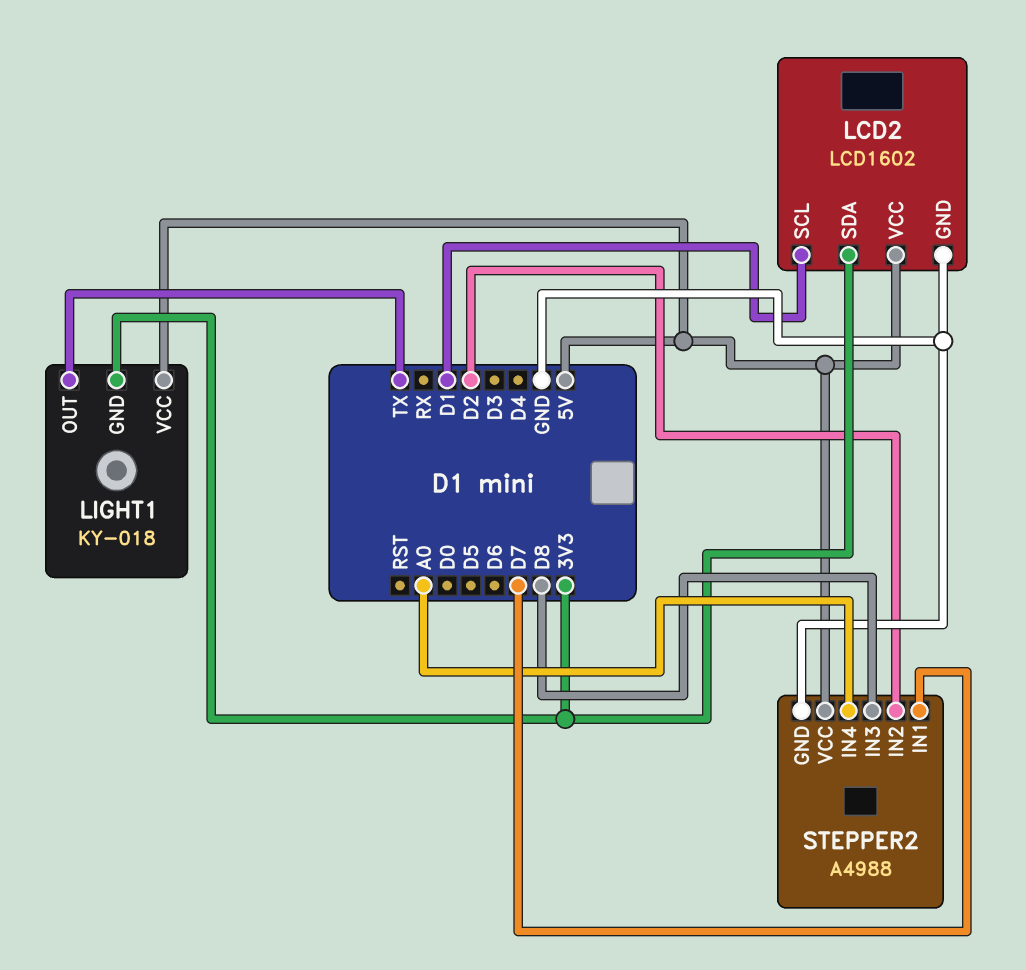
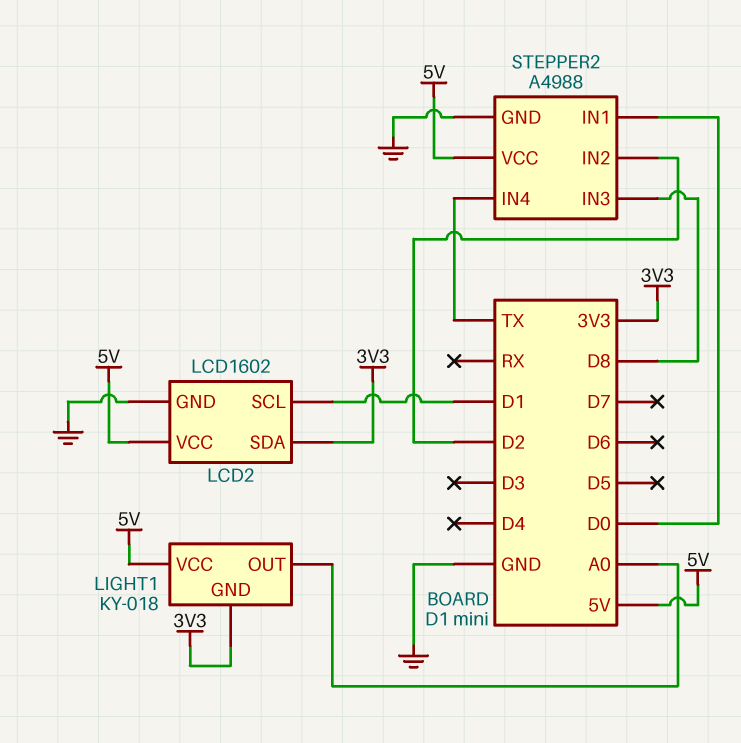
LIGHT1 pin OUT: TX -> A0
STEPPER2 pin IN1: D7 -> D0
STEPPER2 pin IN4: A0 -> TX

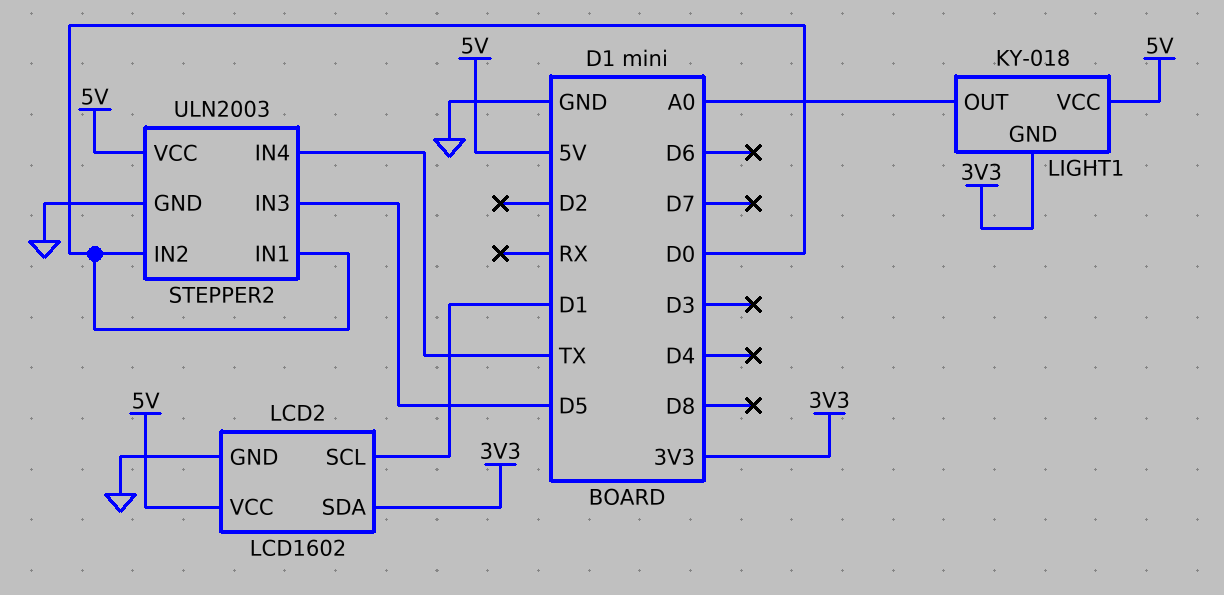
STEPPER2: A4988 -> ULN2003
STEPPER2 pin IN2: D2 -> D0
STEPPER2 pin IN3: D8 -> D5

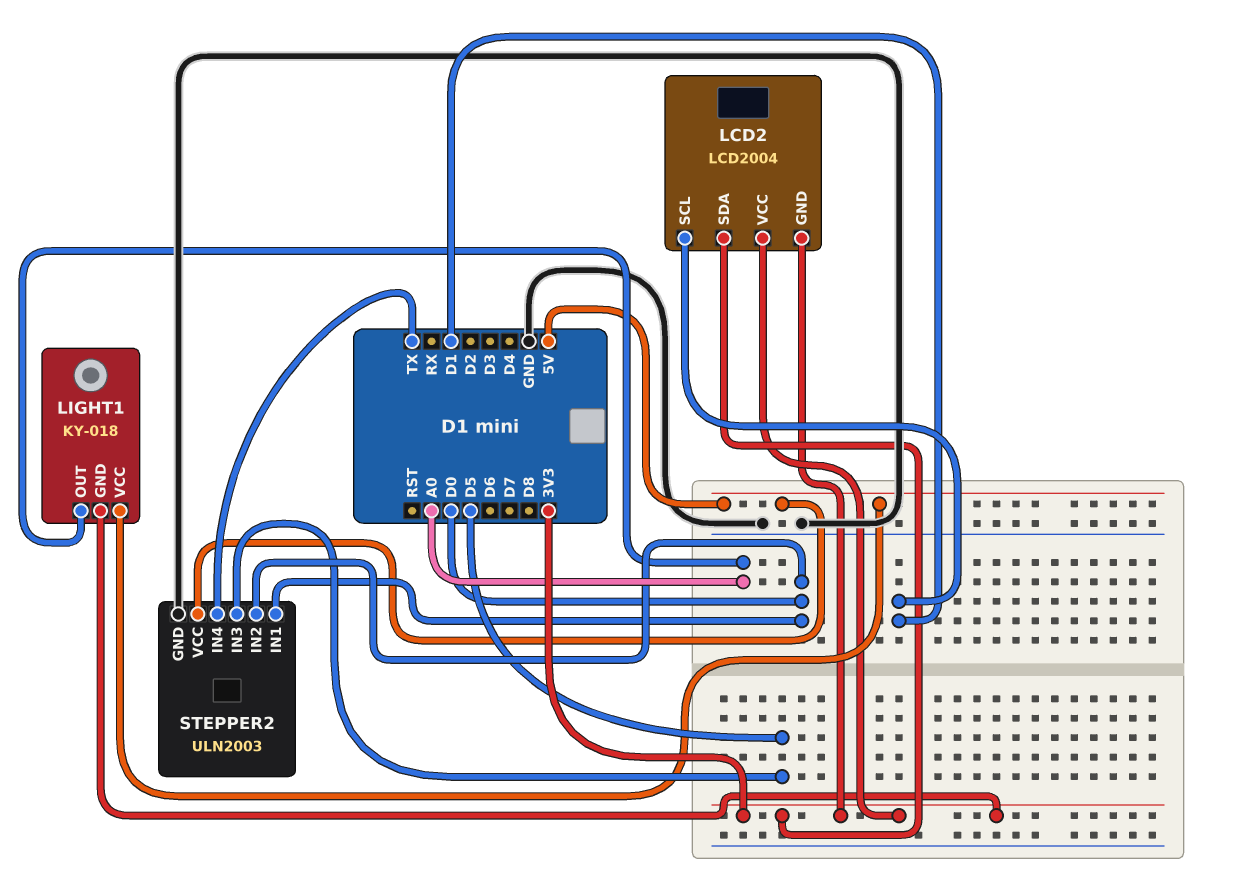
LCD2: LCD1602 -> LCD2004
LCD2 pin GND: GND -> 3V3
LCD2 pin VCC: 5V -> 3V3

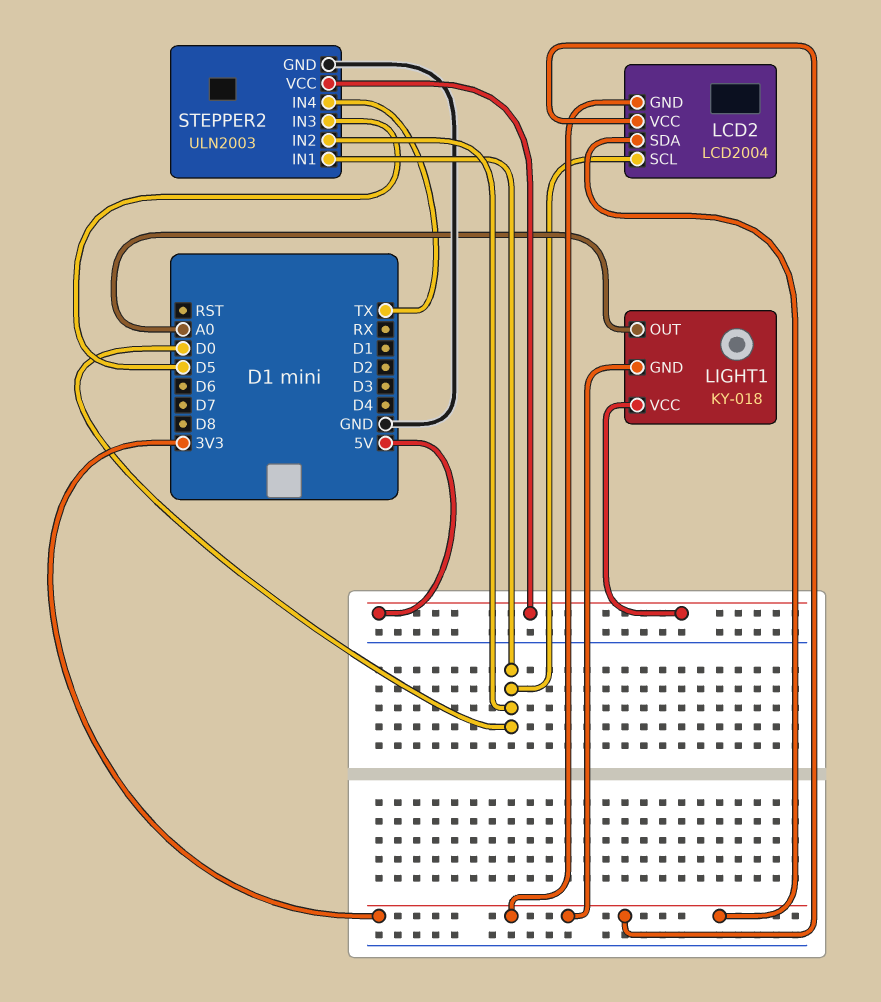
LCD2 pin SCL: D1 -> D0

